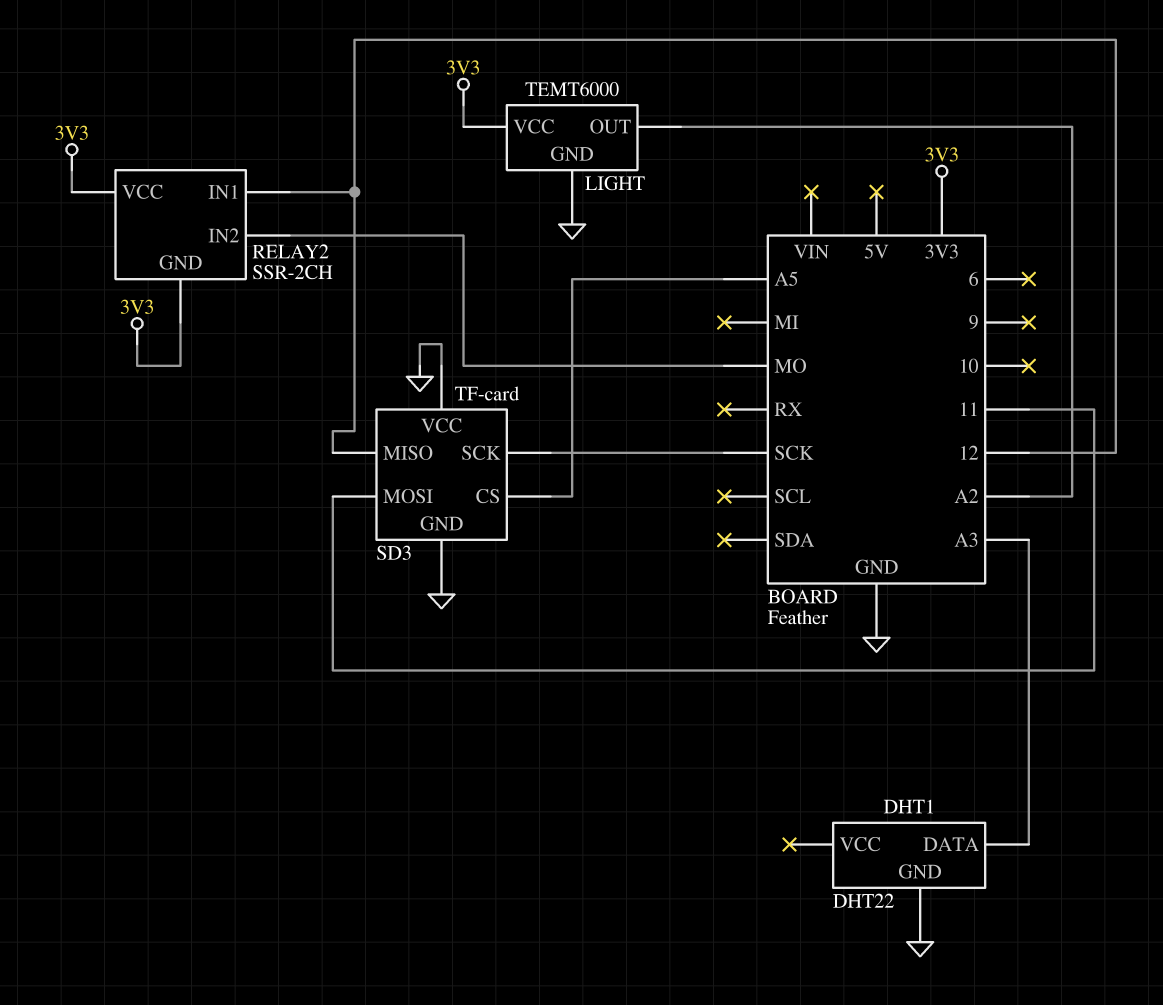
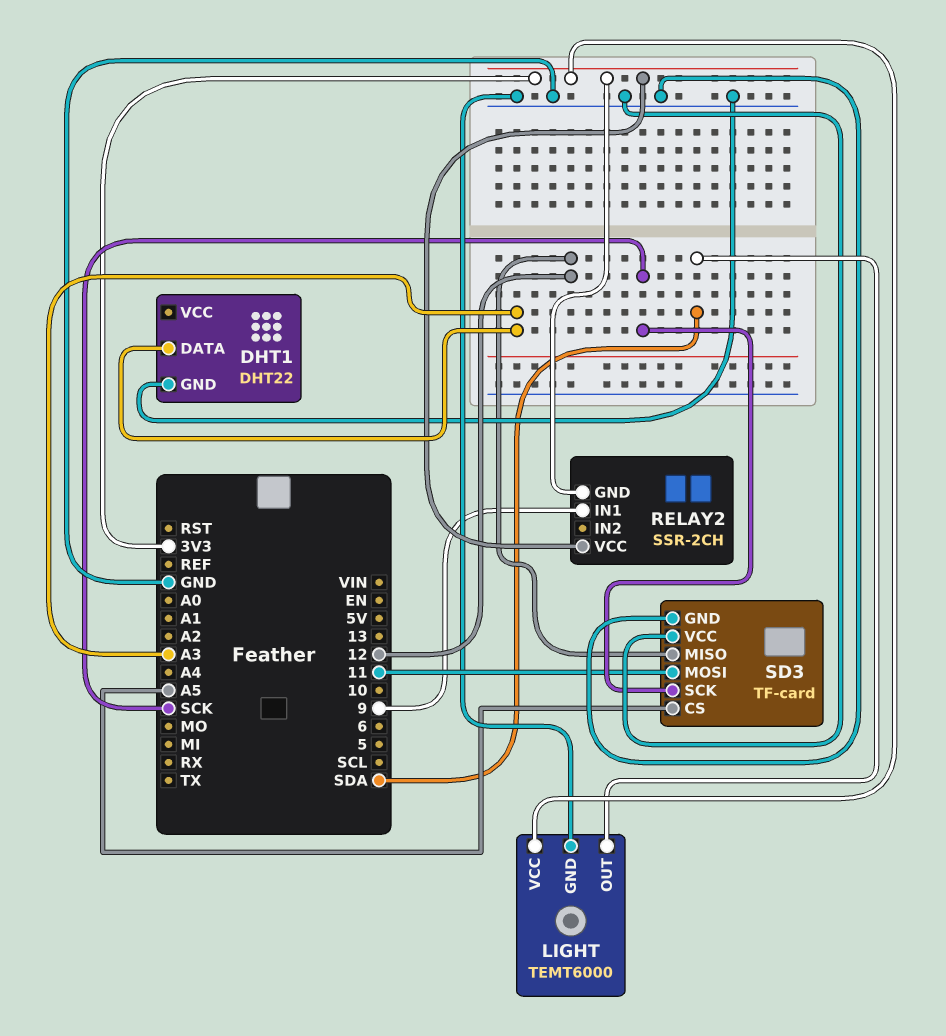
LIGHT pin OUT: A2 -> SDA
RELAY2 pin IN1: 12 -> 9
RELAY2 pin IN2: MO -> none

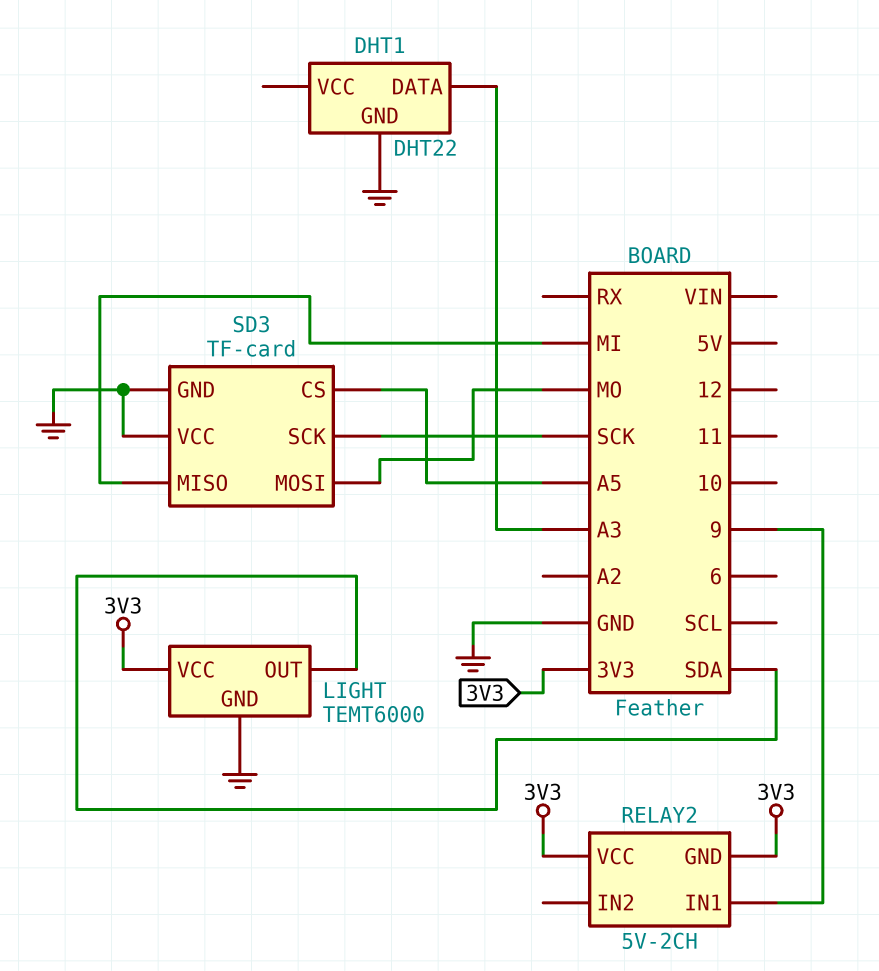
RELAY2: SSR-2CH -> 5V-2CH
SD3 pin MISO: 12 -> MI
SD3 pin MOSI: 11 -> MO

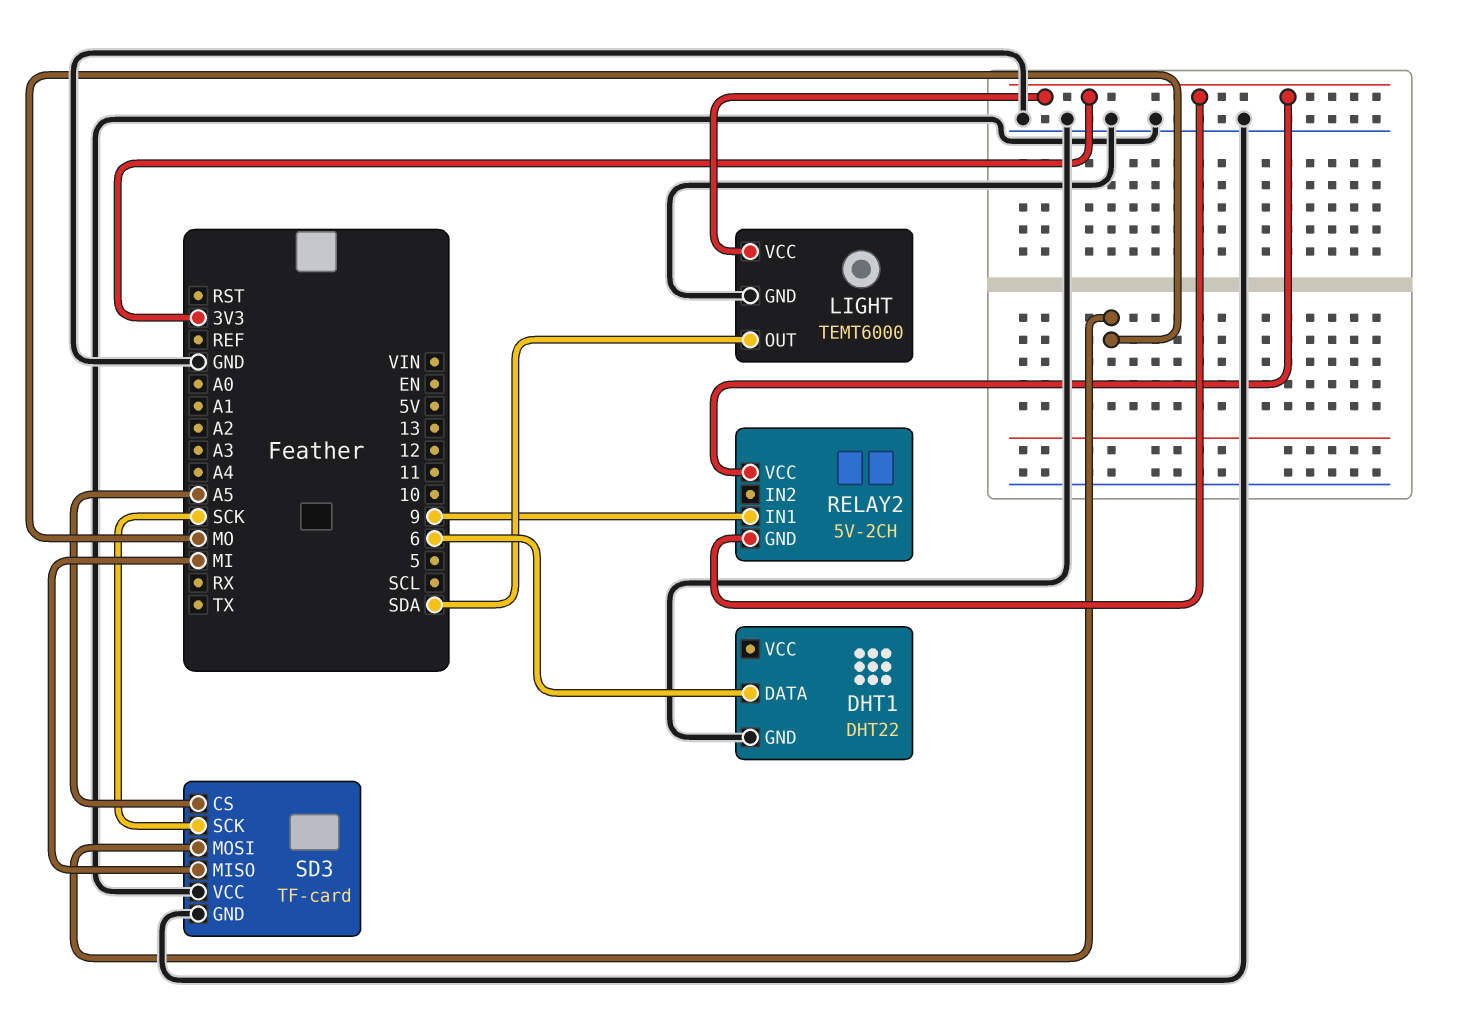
DHT1 pin DATA: A3 -> 6

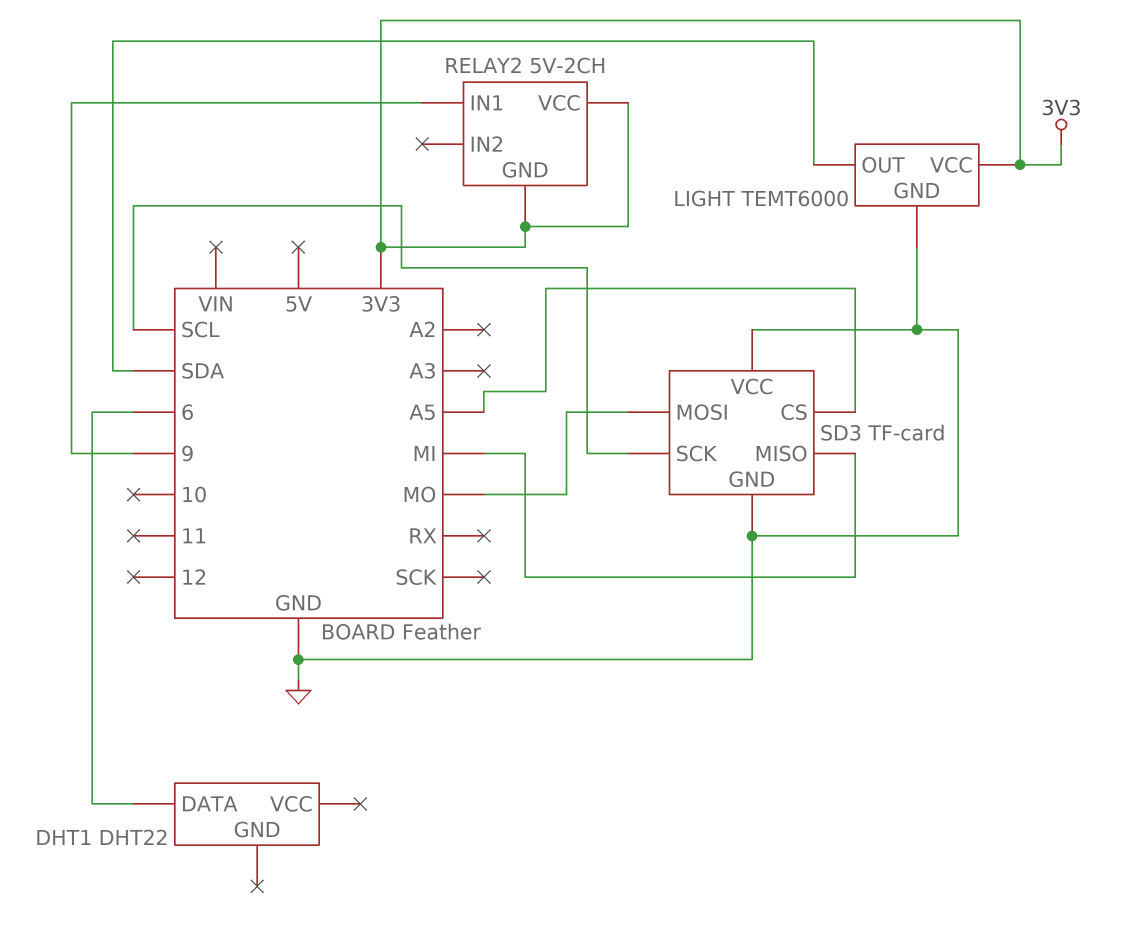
DHT1 pin GND: GND -> none
SD3 pin SCK: SCK -> SCL

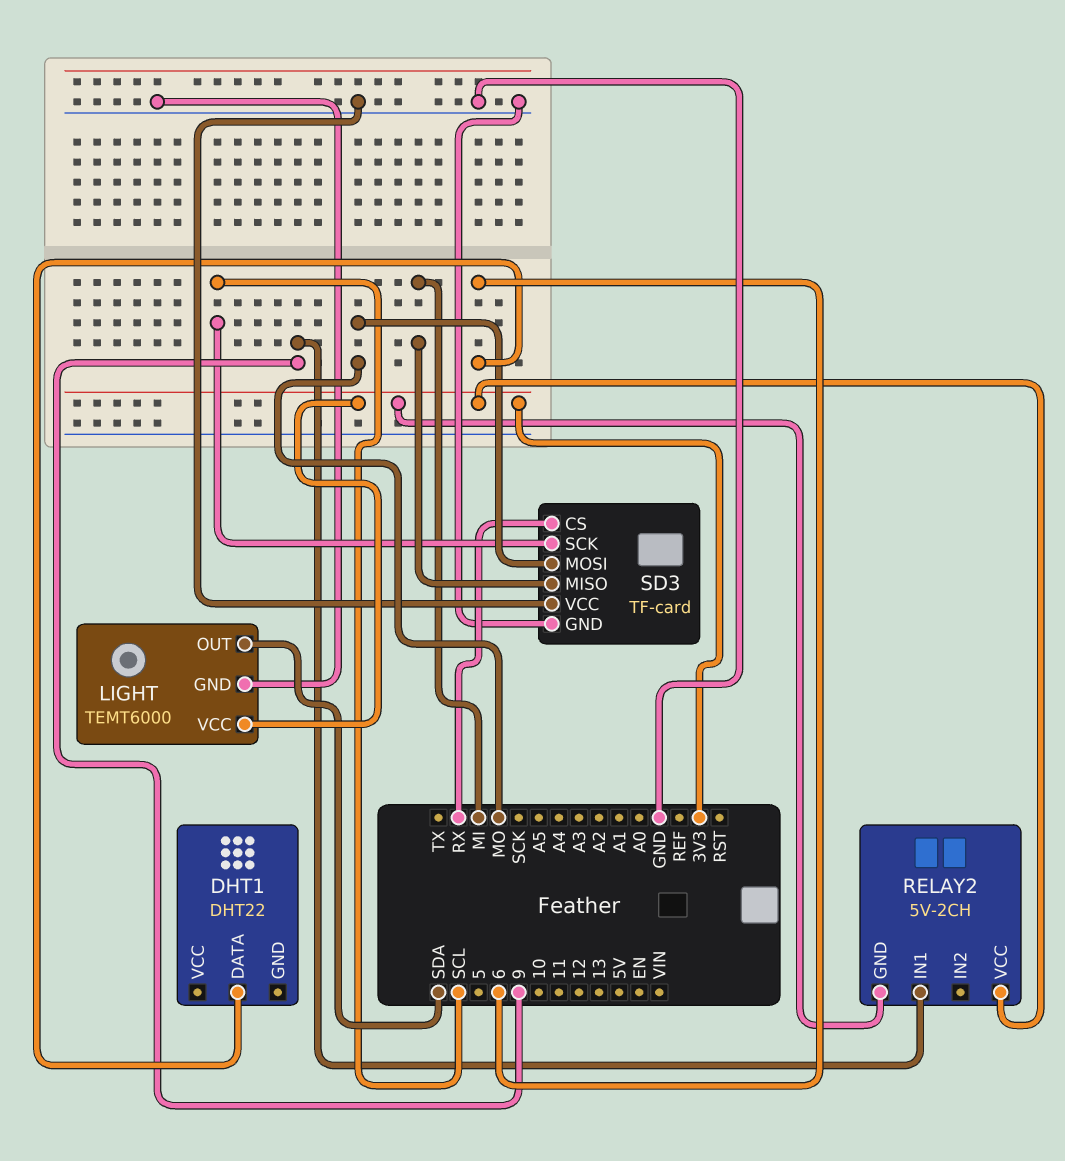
SD3 pin CS: A5 -> RX

